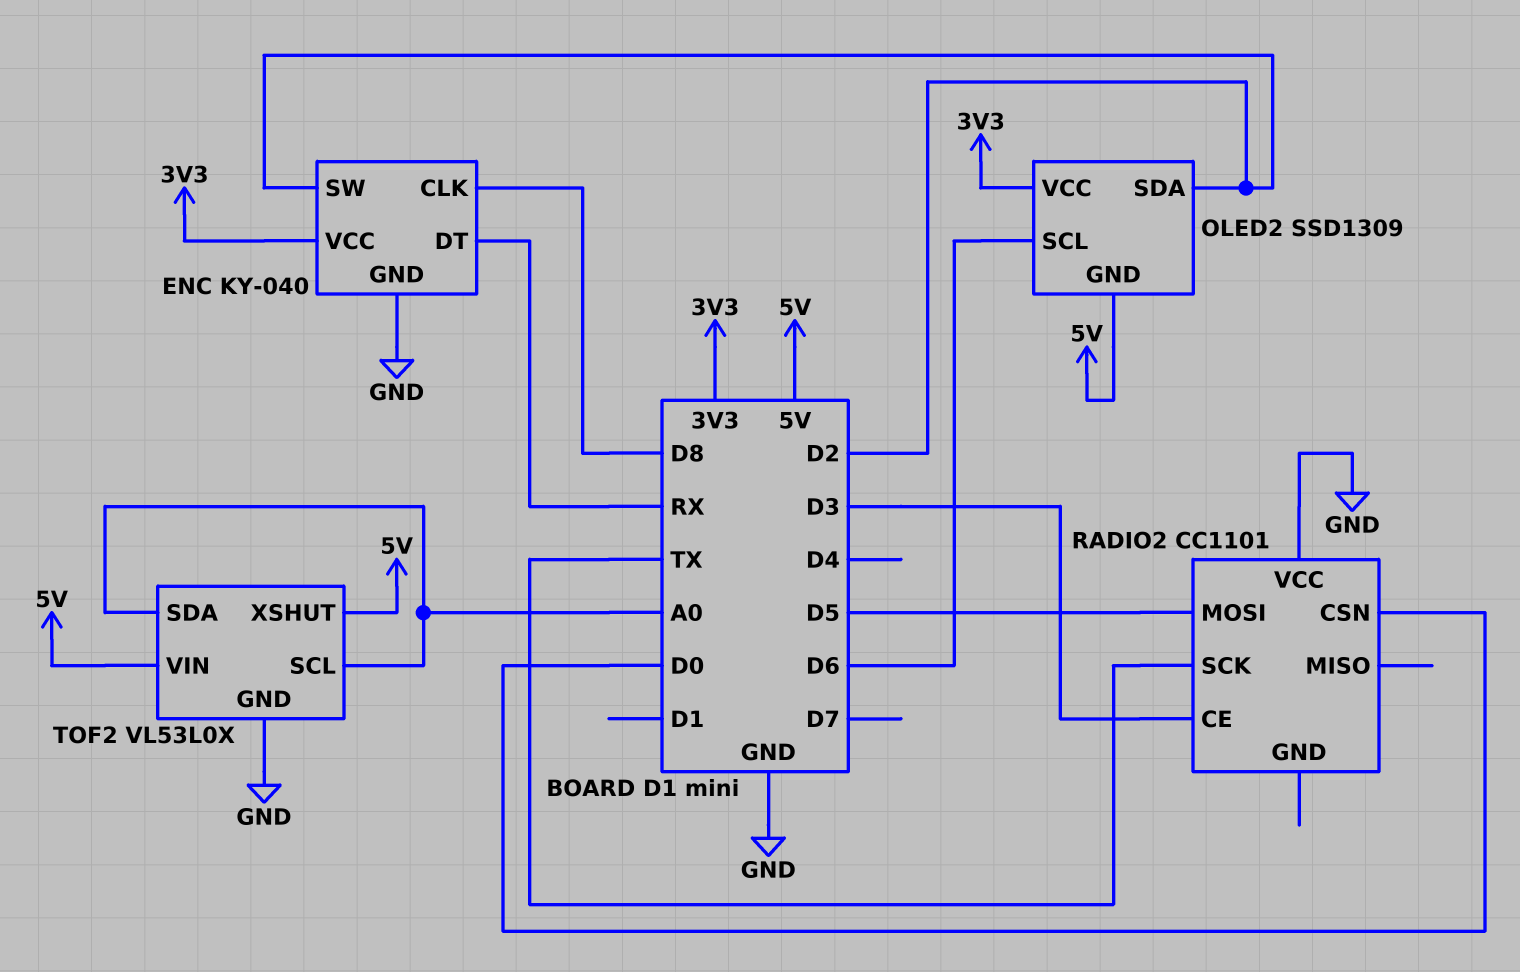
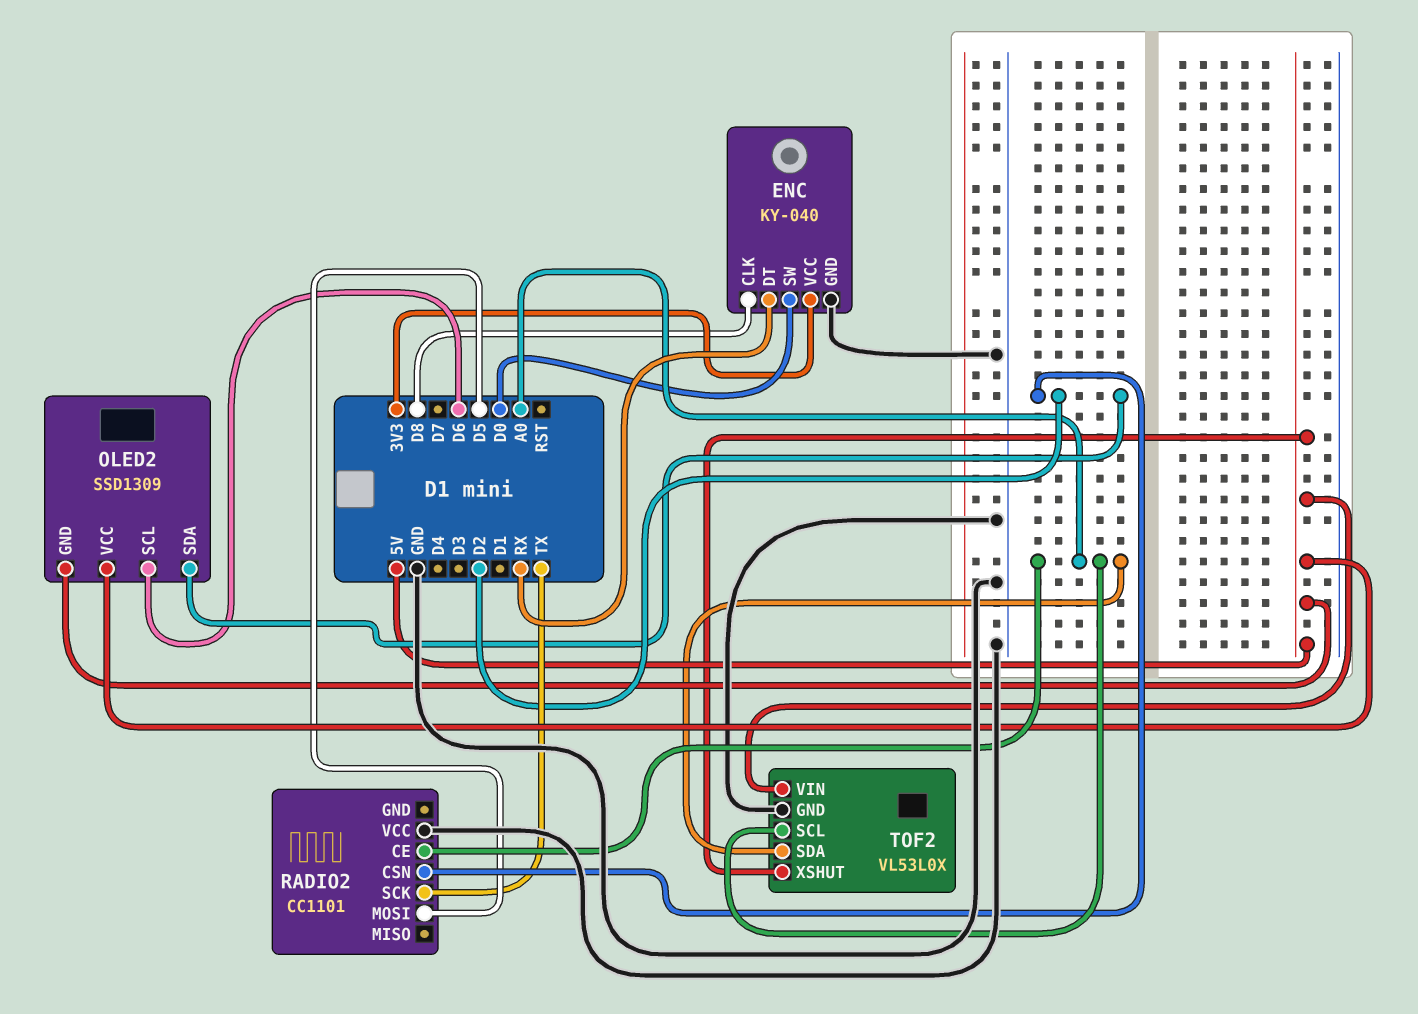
ENC pin SW: D2 -> D0
OLED2 pin VCC: 3V3 -> 5V
RADIO2 pin CE: D3 -> A0
RADIO2 pin CSN: D0 -> D2

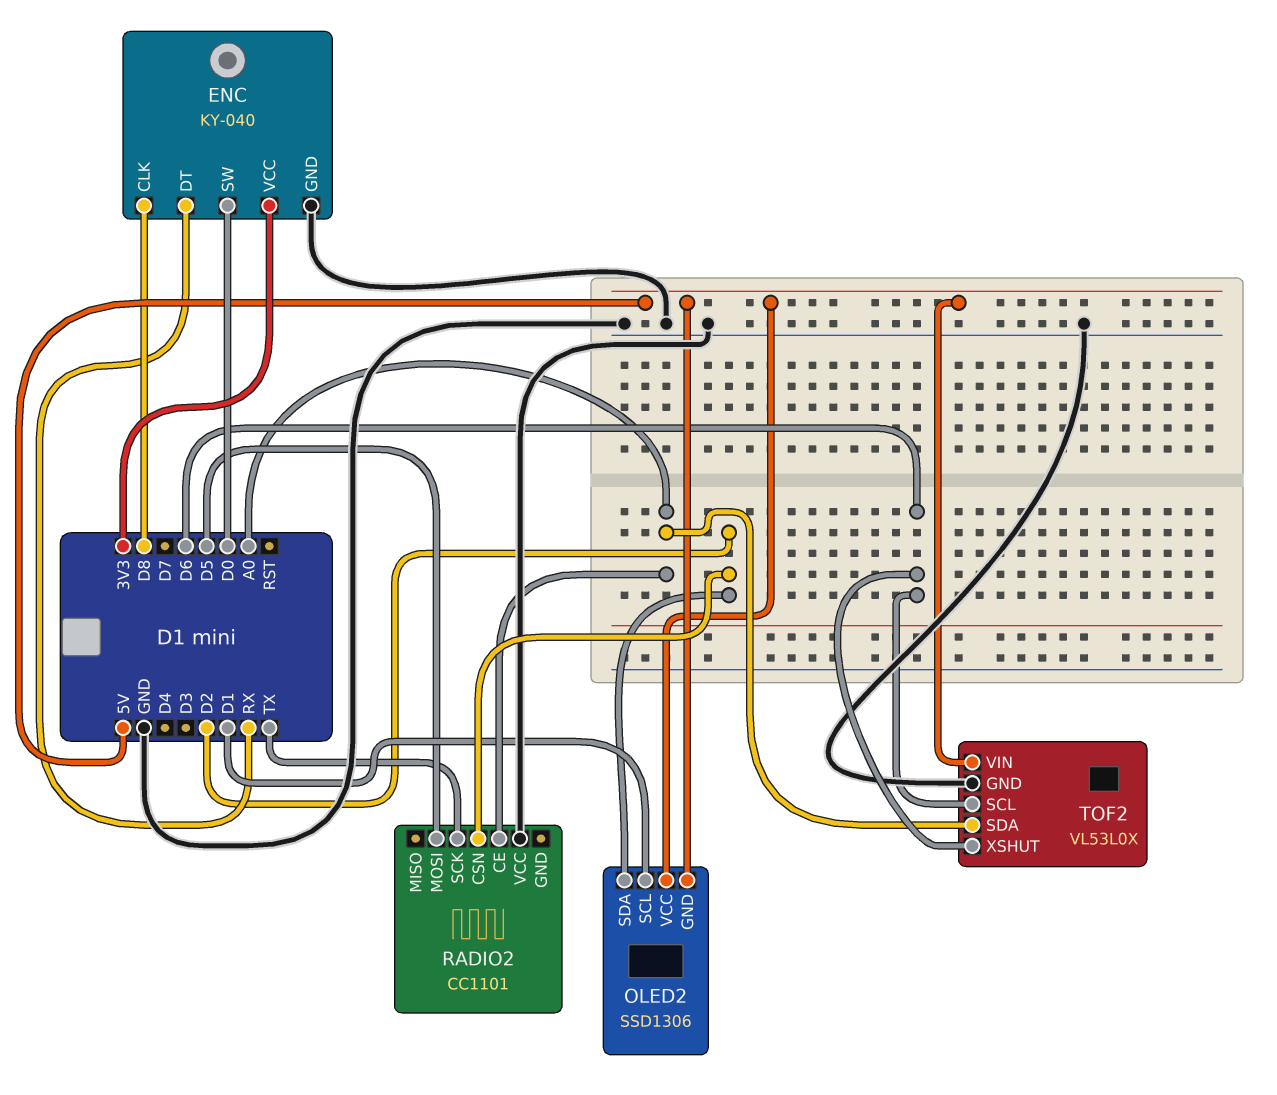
OLED2: SSD1309 -> SSD1306
OLED2 pin SCL: D6 -> D1
TOF2 pin SCL: A0 -> D6
TOF2 pin XSHUT: 5V -> D6

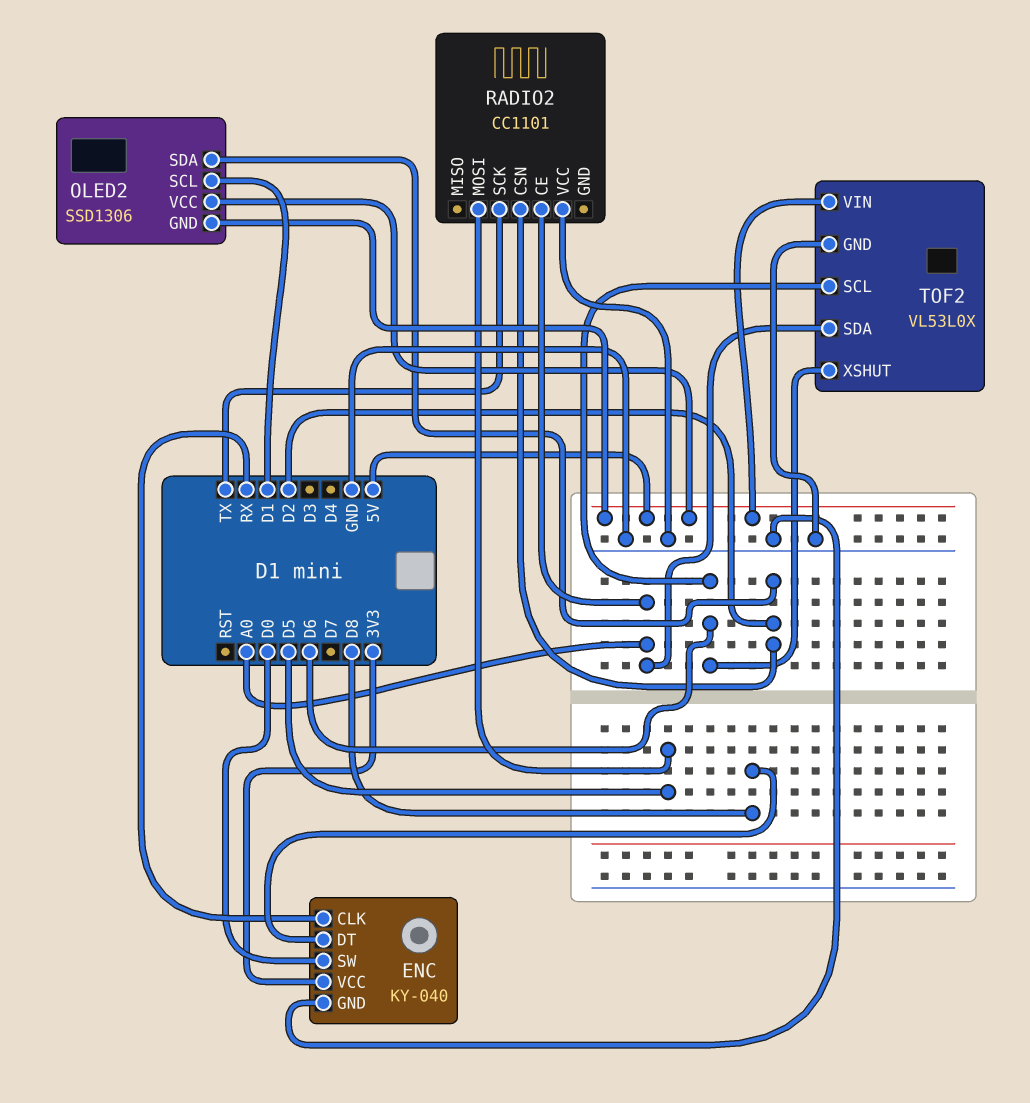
ENC pin CLK: D8 -> RX
ENC pin DT: RX -> D8

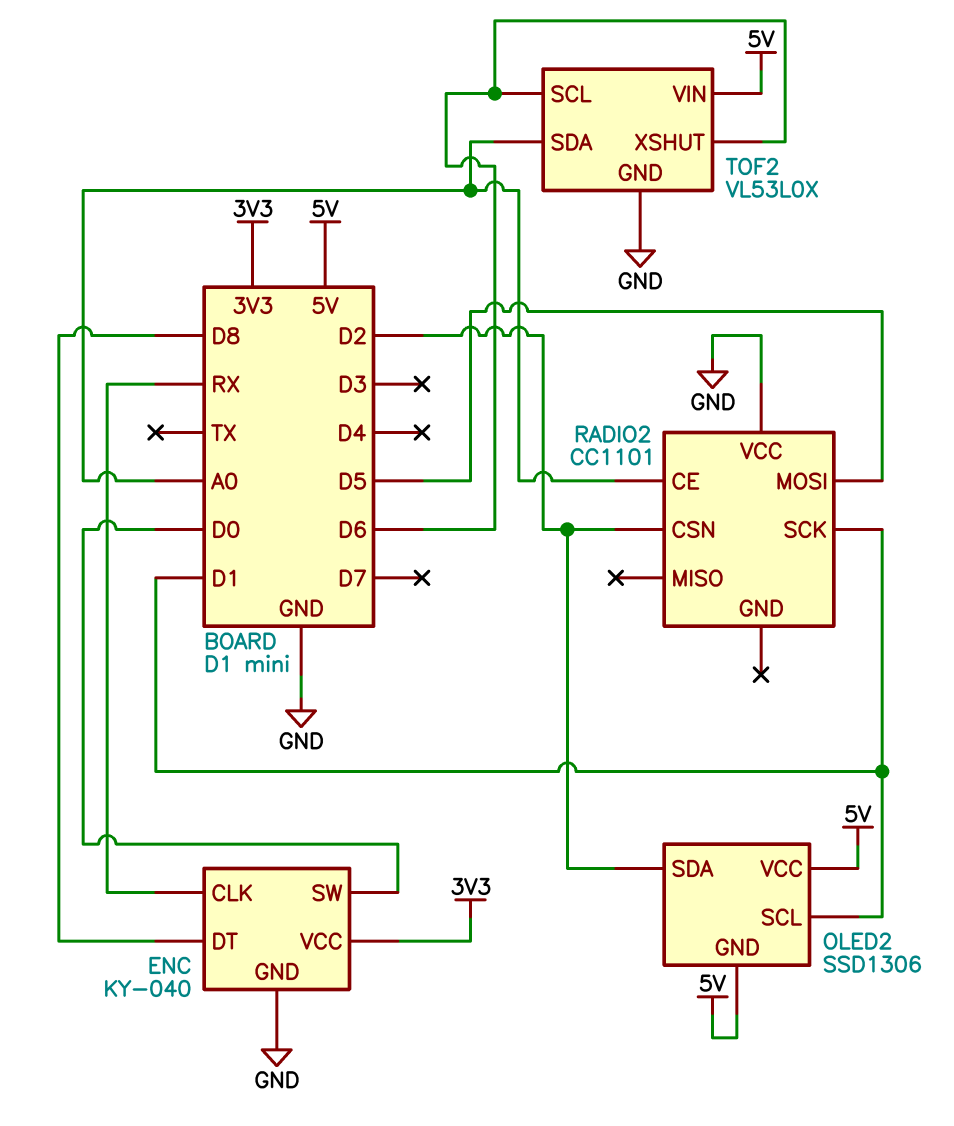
RADIO2 pin SCK: TX -> D1

